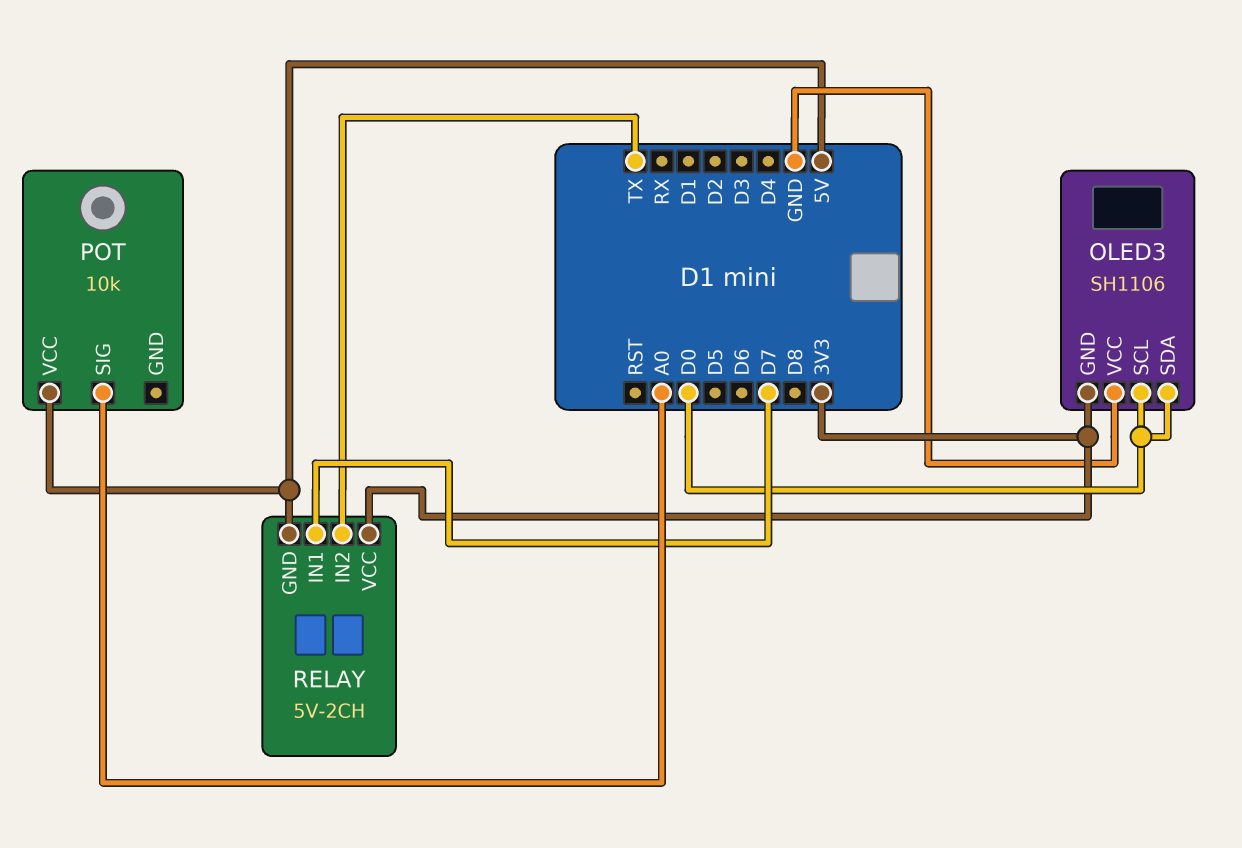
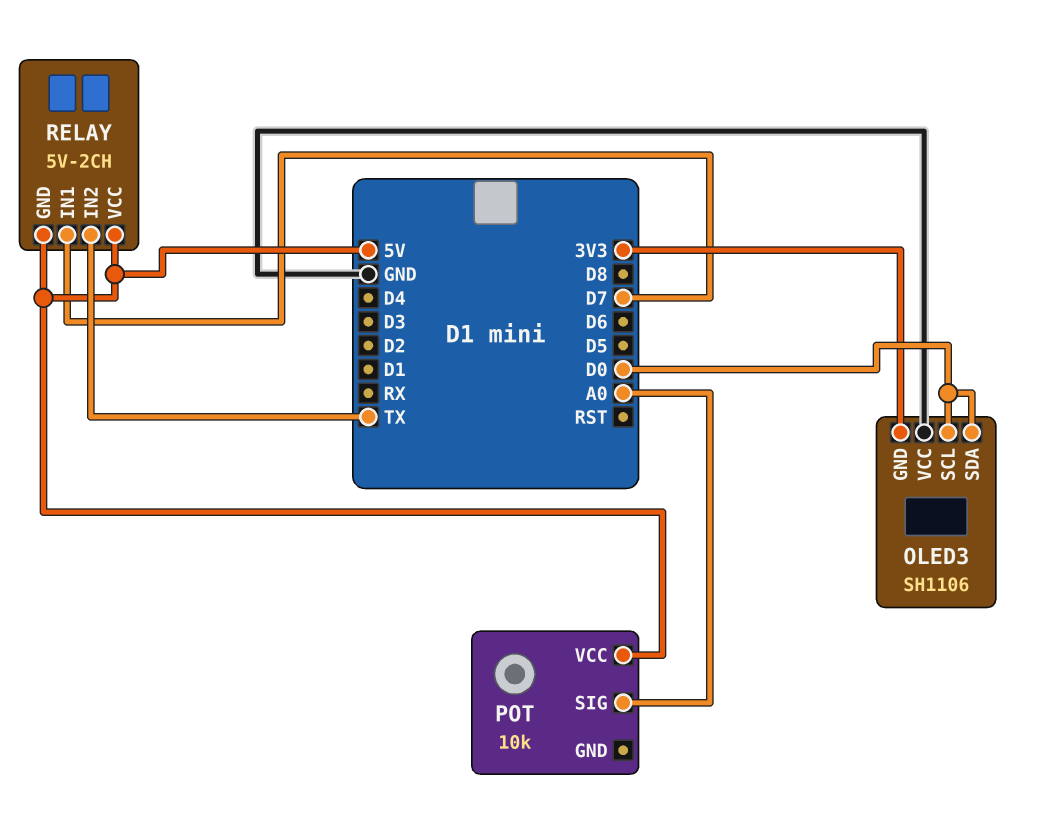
RELAY pin VCC: 3V3 -> 5V

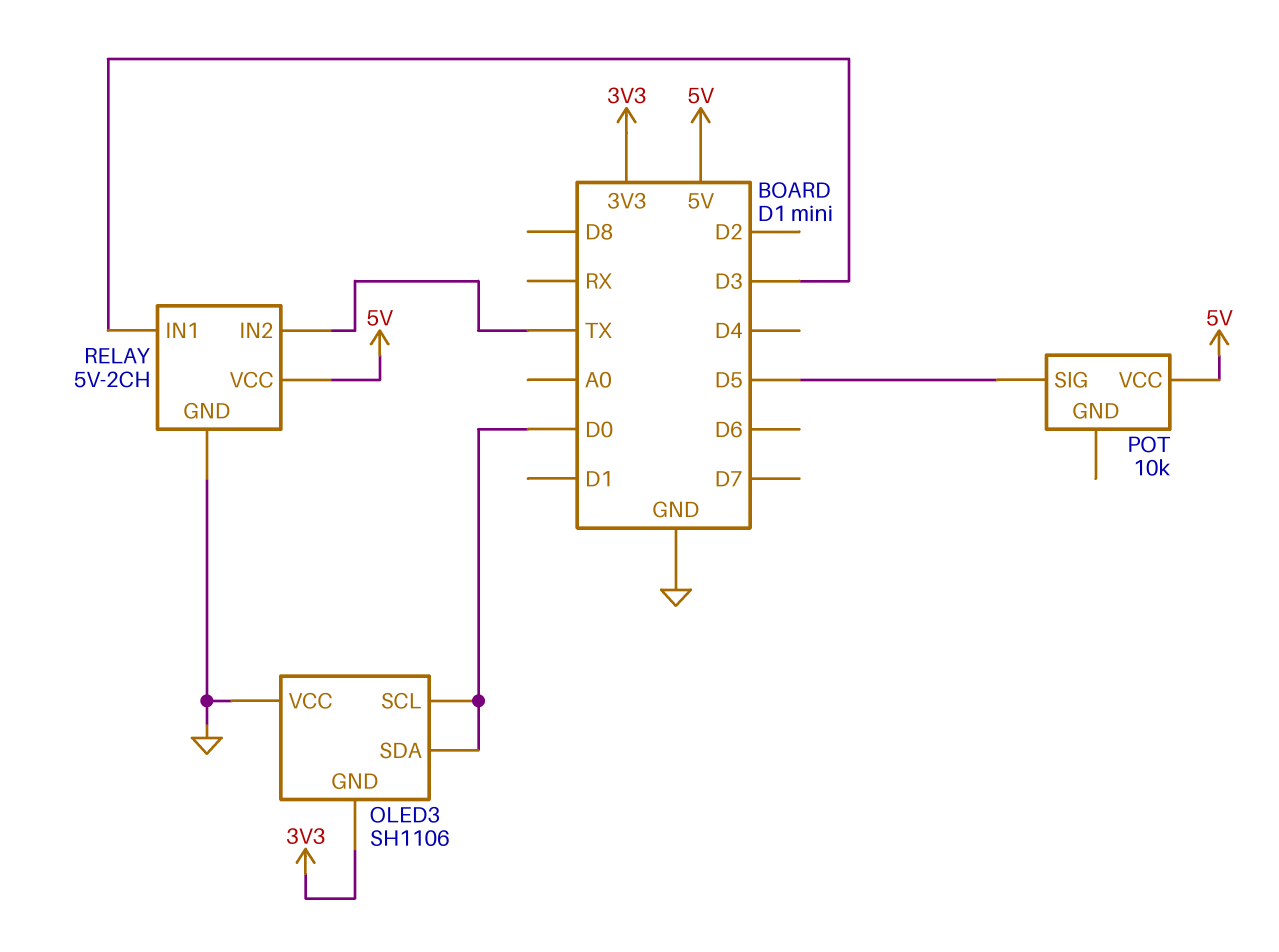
POT pin SIG: A0 -> D5
RELAY pin GND: 5V -> GND
RELAY pin IN1: D7 -> D3

